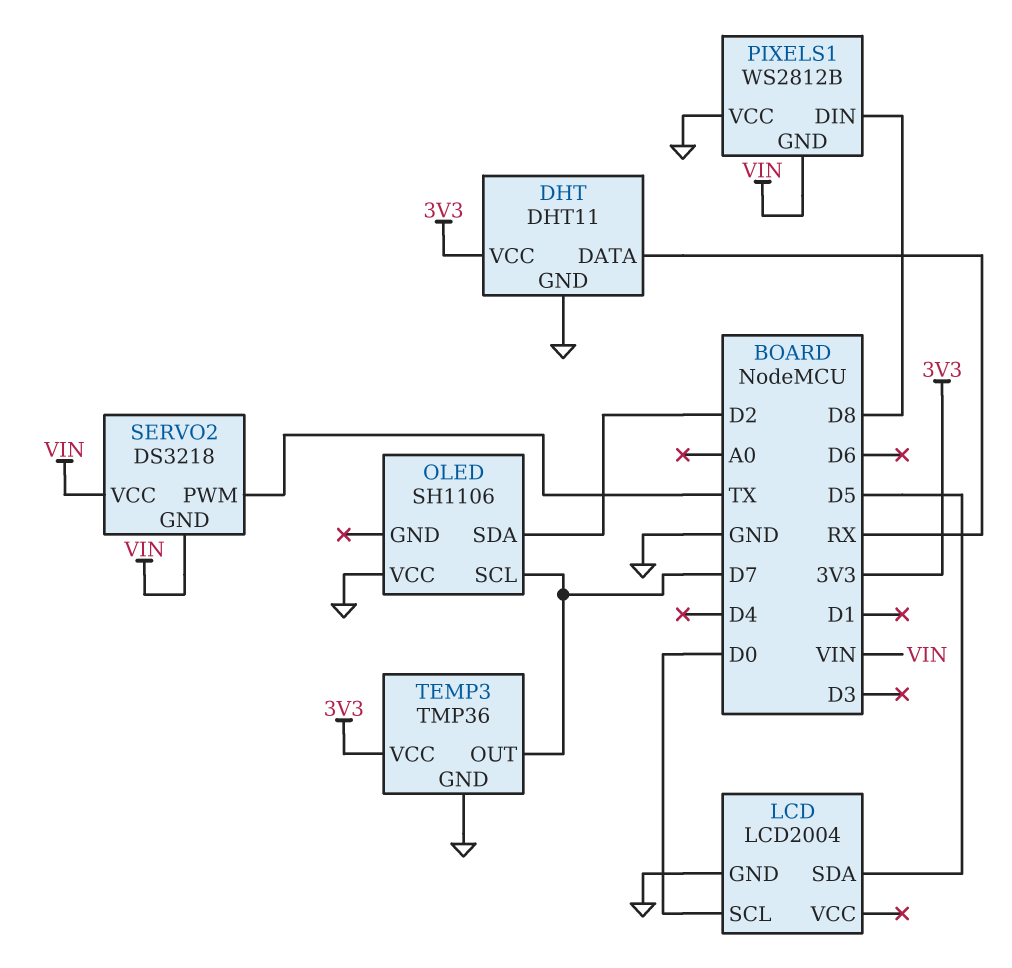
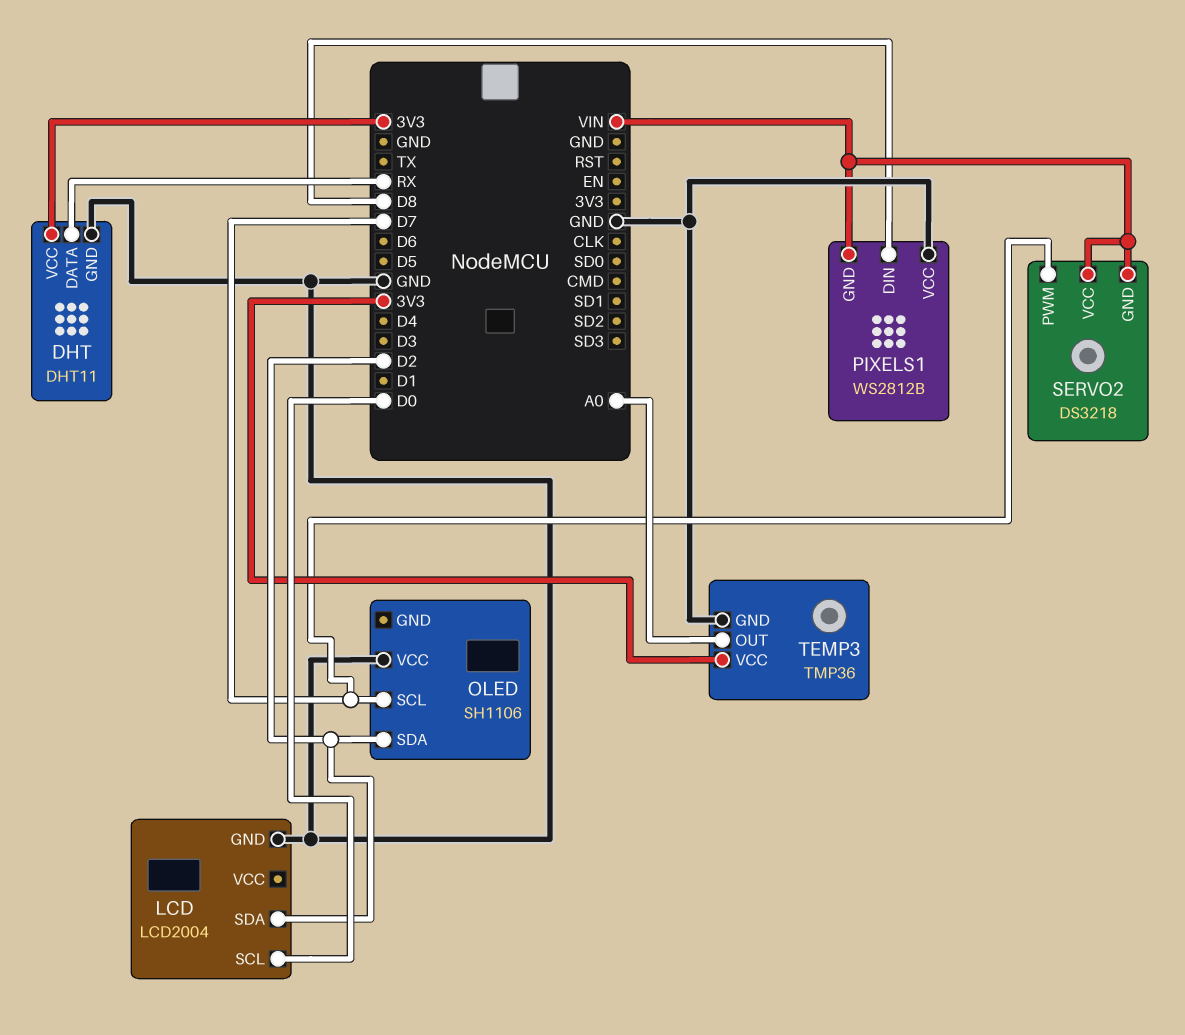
LCD pin SDA: D5 -> D2
SERVO2 pin PWM: TX -> D7
TEMP3 pin OUT: D7 -> A0

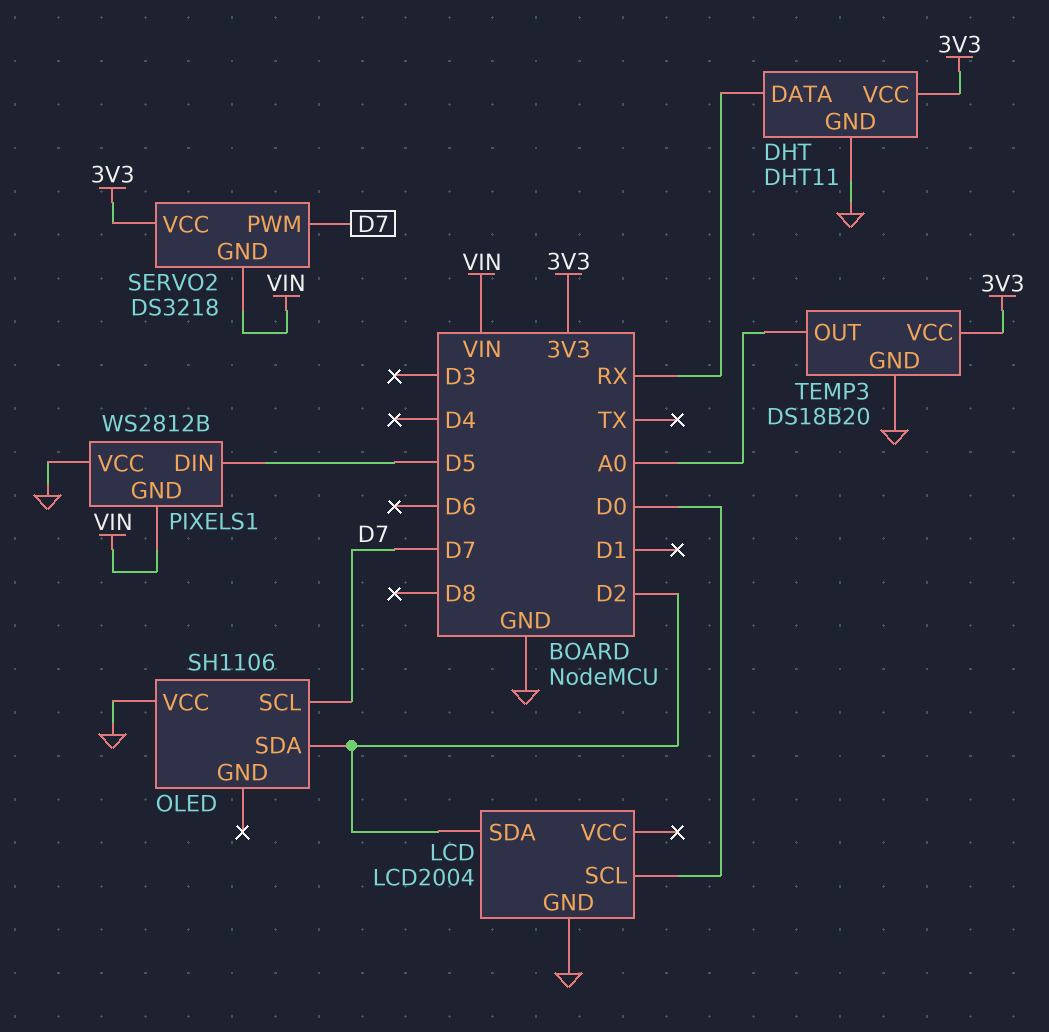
PIXELS1 pin DIN: D8 -> D5
SERVO2 pin VCC: VIN -> 3V3
TEMP3: TMP36 -> DS18B20

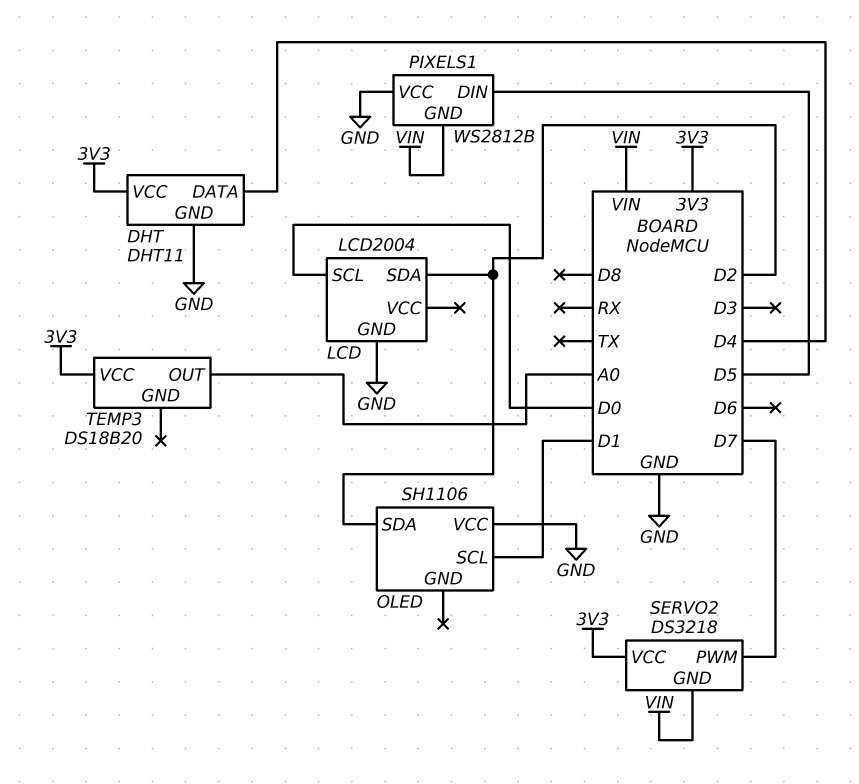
DHT pin DATA: RX -> D4
OLED pin SCL: D7 -> D1
TEMP3 pin GND: GND -> none

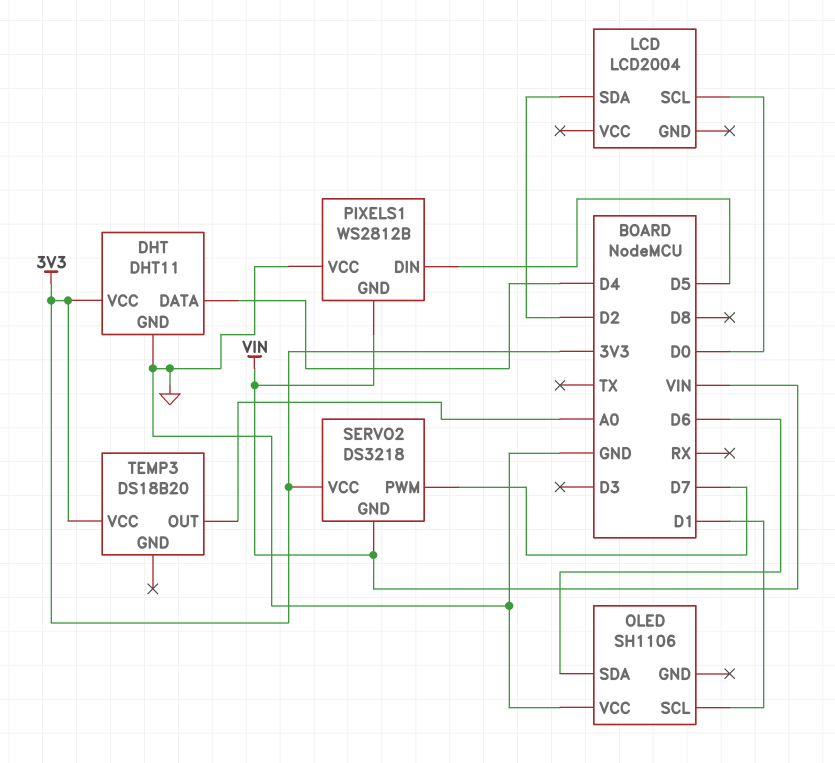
LCD pin GND: GND -> none
OLED pin SDA: D2 -> D6

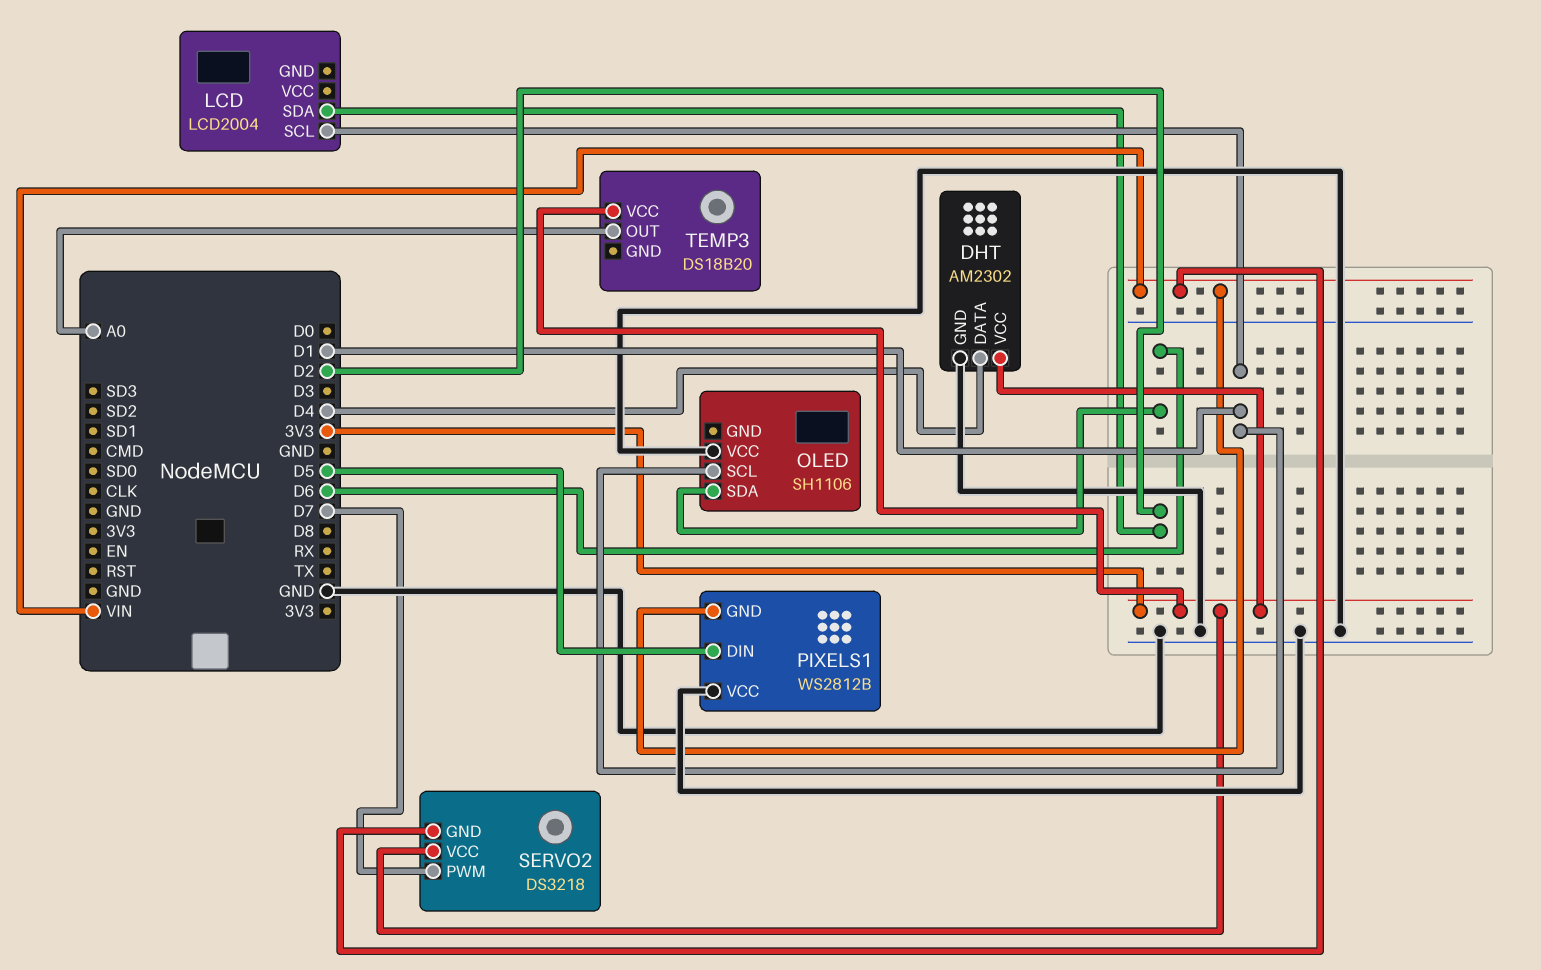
DHT: DHT11 -> AM2302
LCD pin SCL: D0 -> D1

